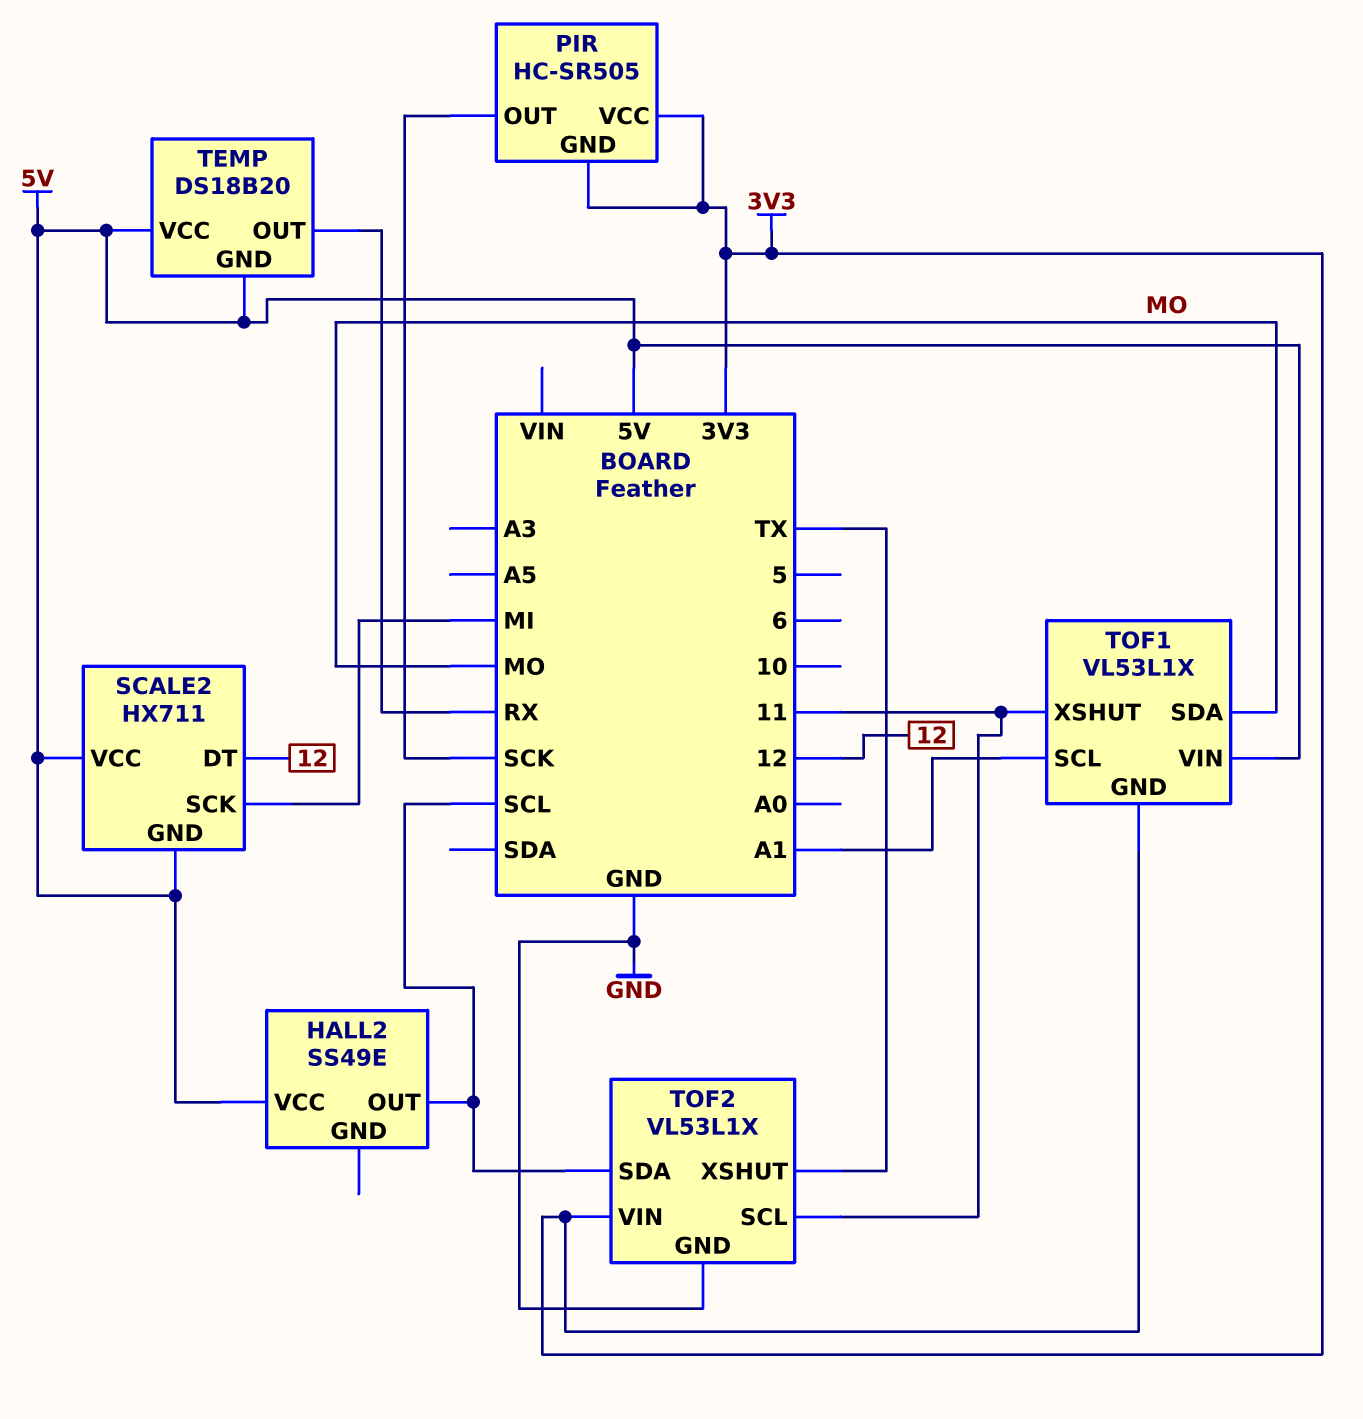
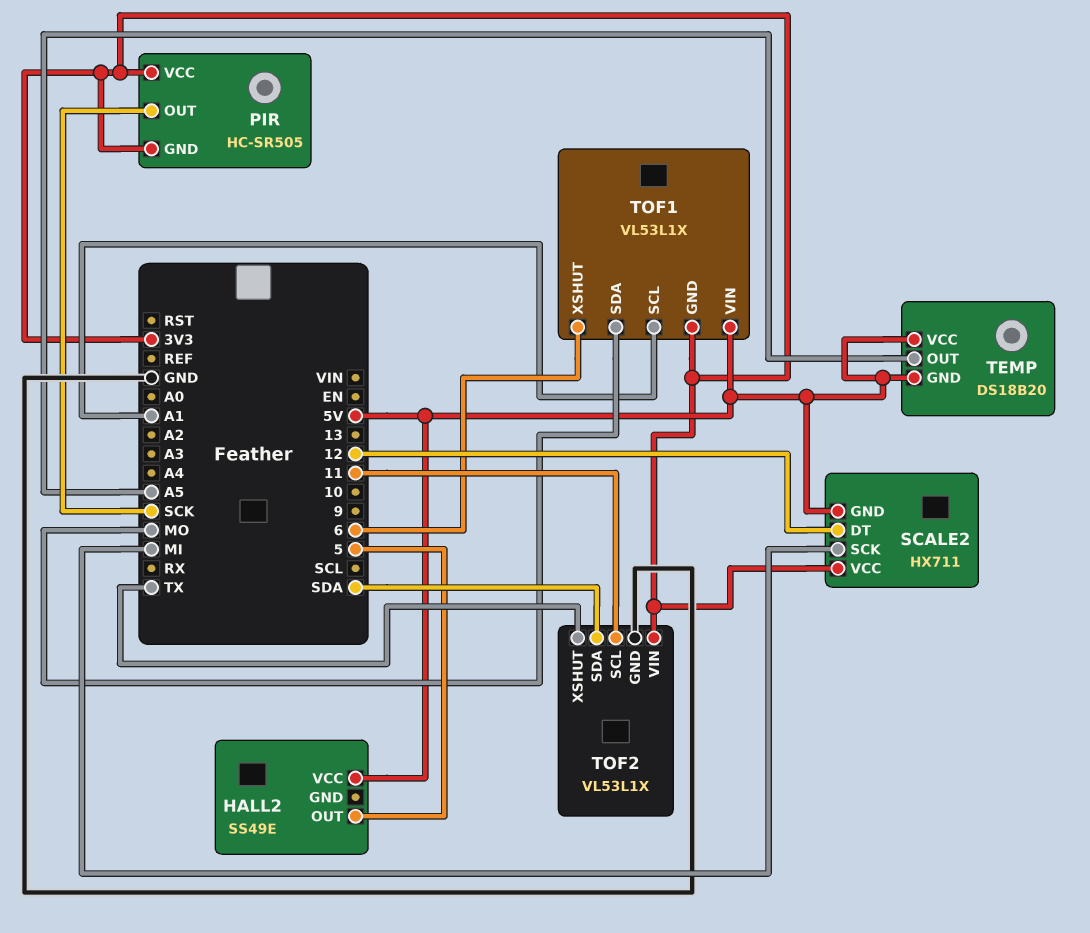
HALL2 pin OUT: SCL -> 5
SCALE2 pin VCC: 5V -> 3V3
TEMP pin OUT: RX -> A5
TOF1 pin XSHUT: 11 -> 6
TOF2 pin SDA: SCL -> SDA

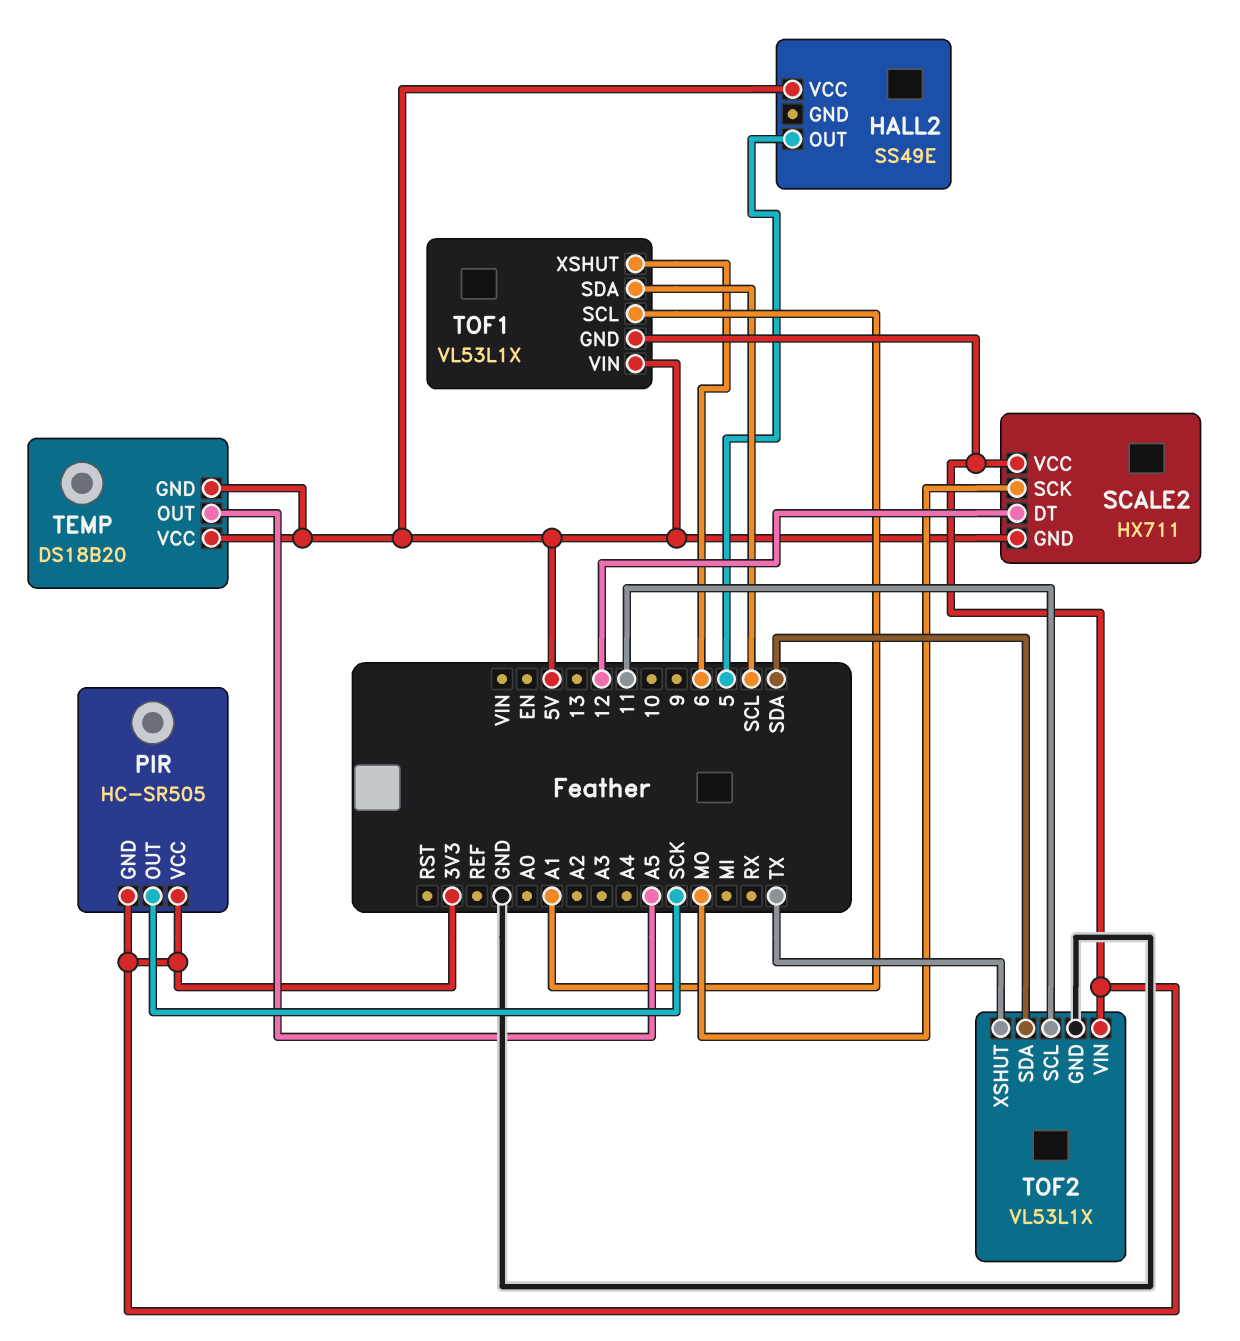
SCALE2 pin SCK: MI -> MO
TOF1 pin SDA: MO -> SCL

